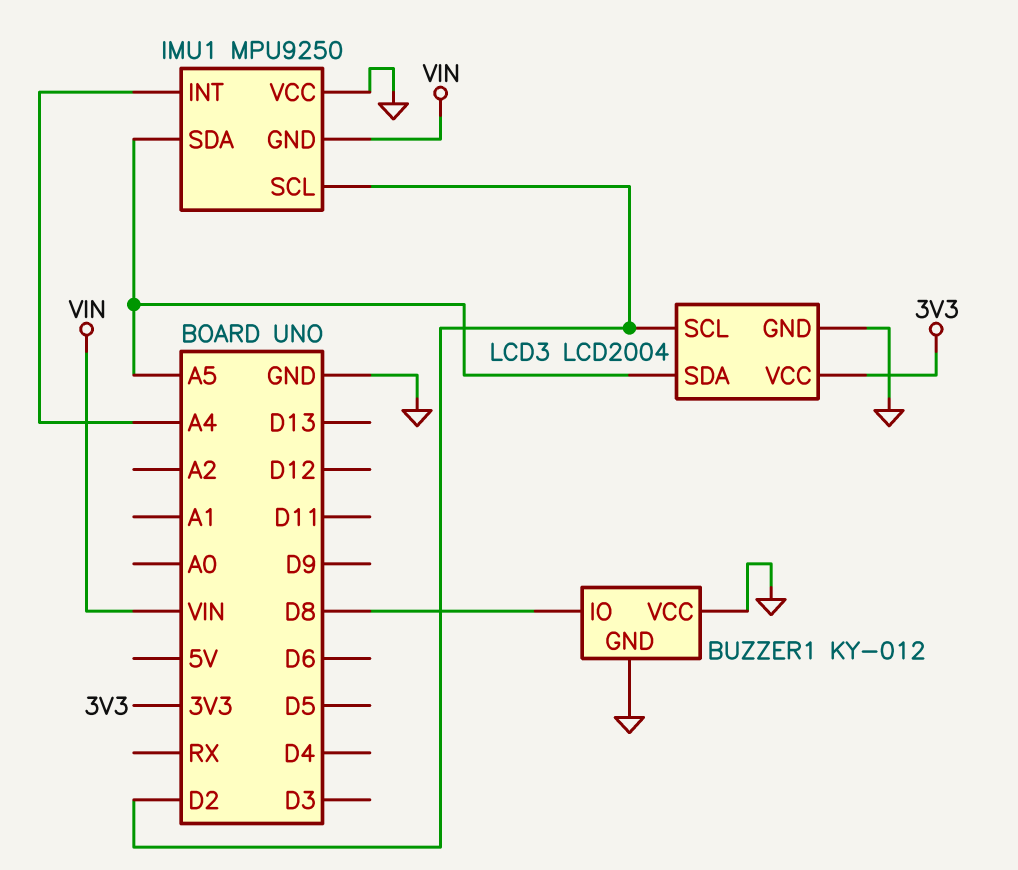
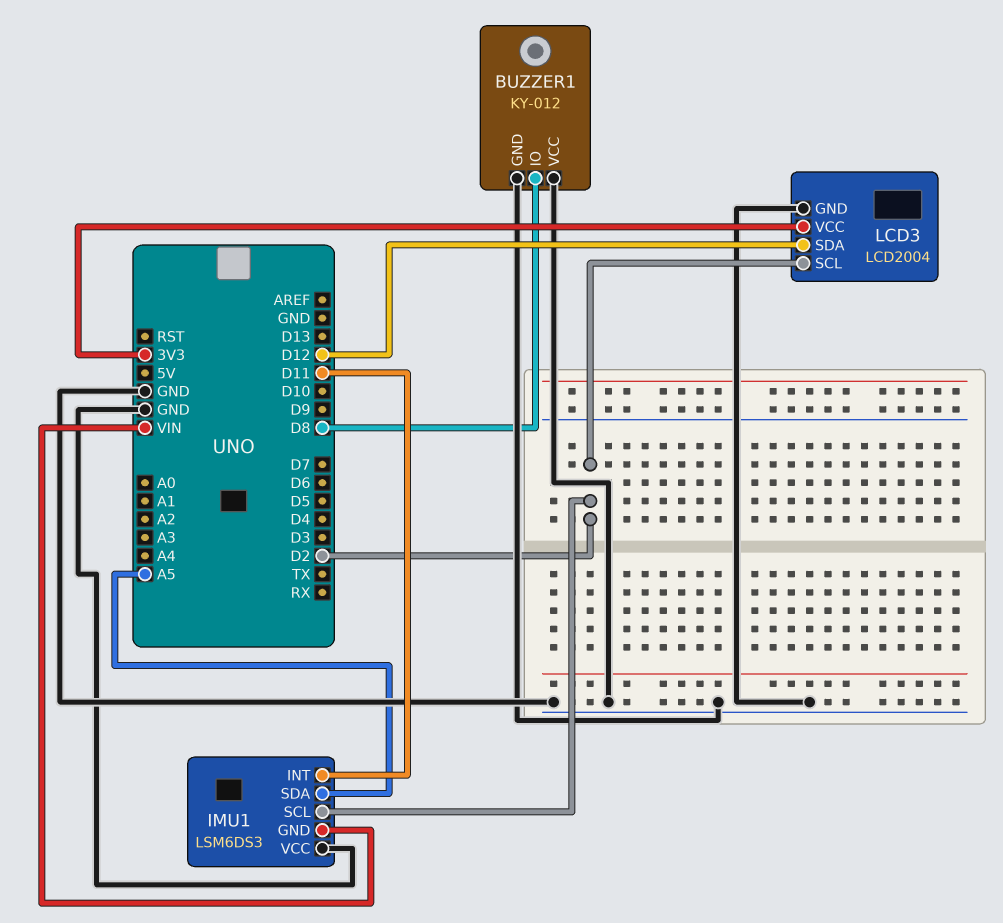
IMU1: MPU9250 -> LSM6DS3
IMU1 pin INT: A4 -> D11
LCD3 pin SDA: A5 -> D12

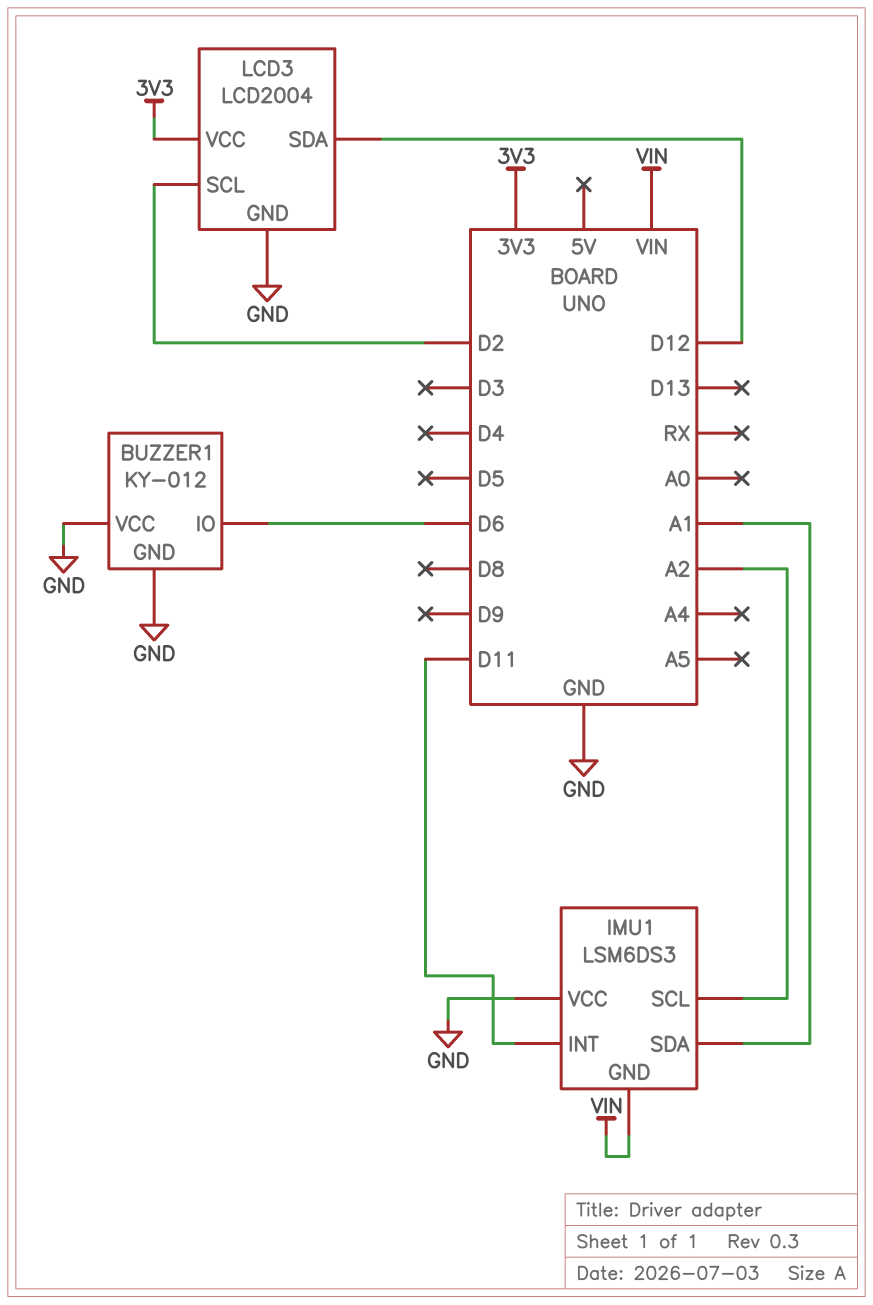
BUZZER1 pin IO: D8 -> D6
IMU1 pin SCL: D2 -> A2
IMU1 pin SDA: A5 -> A1

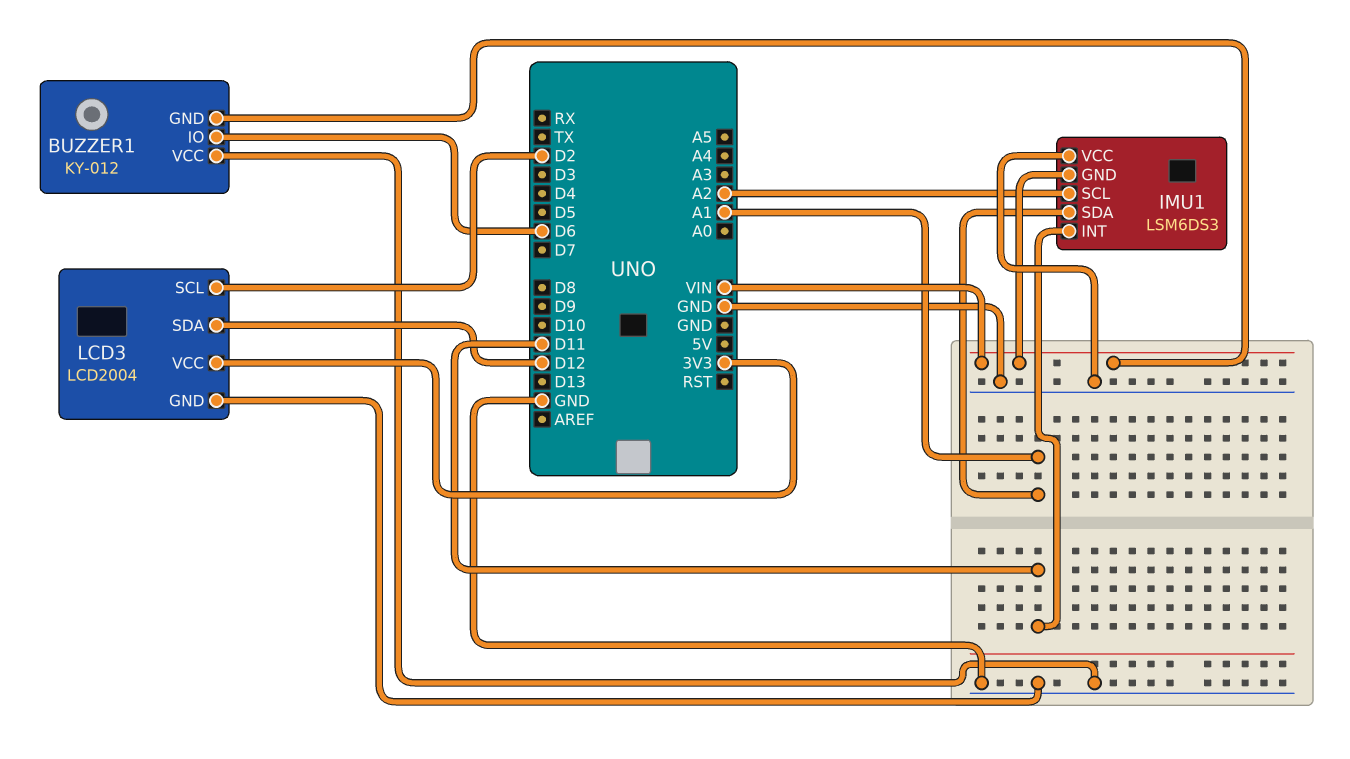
BUZZER1 pin GND: GND -> VIN

